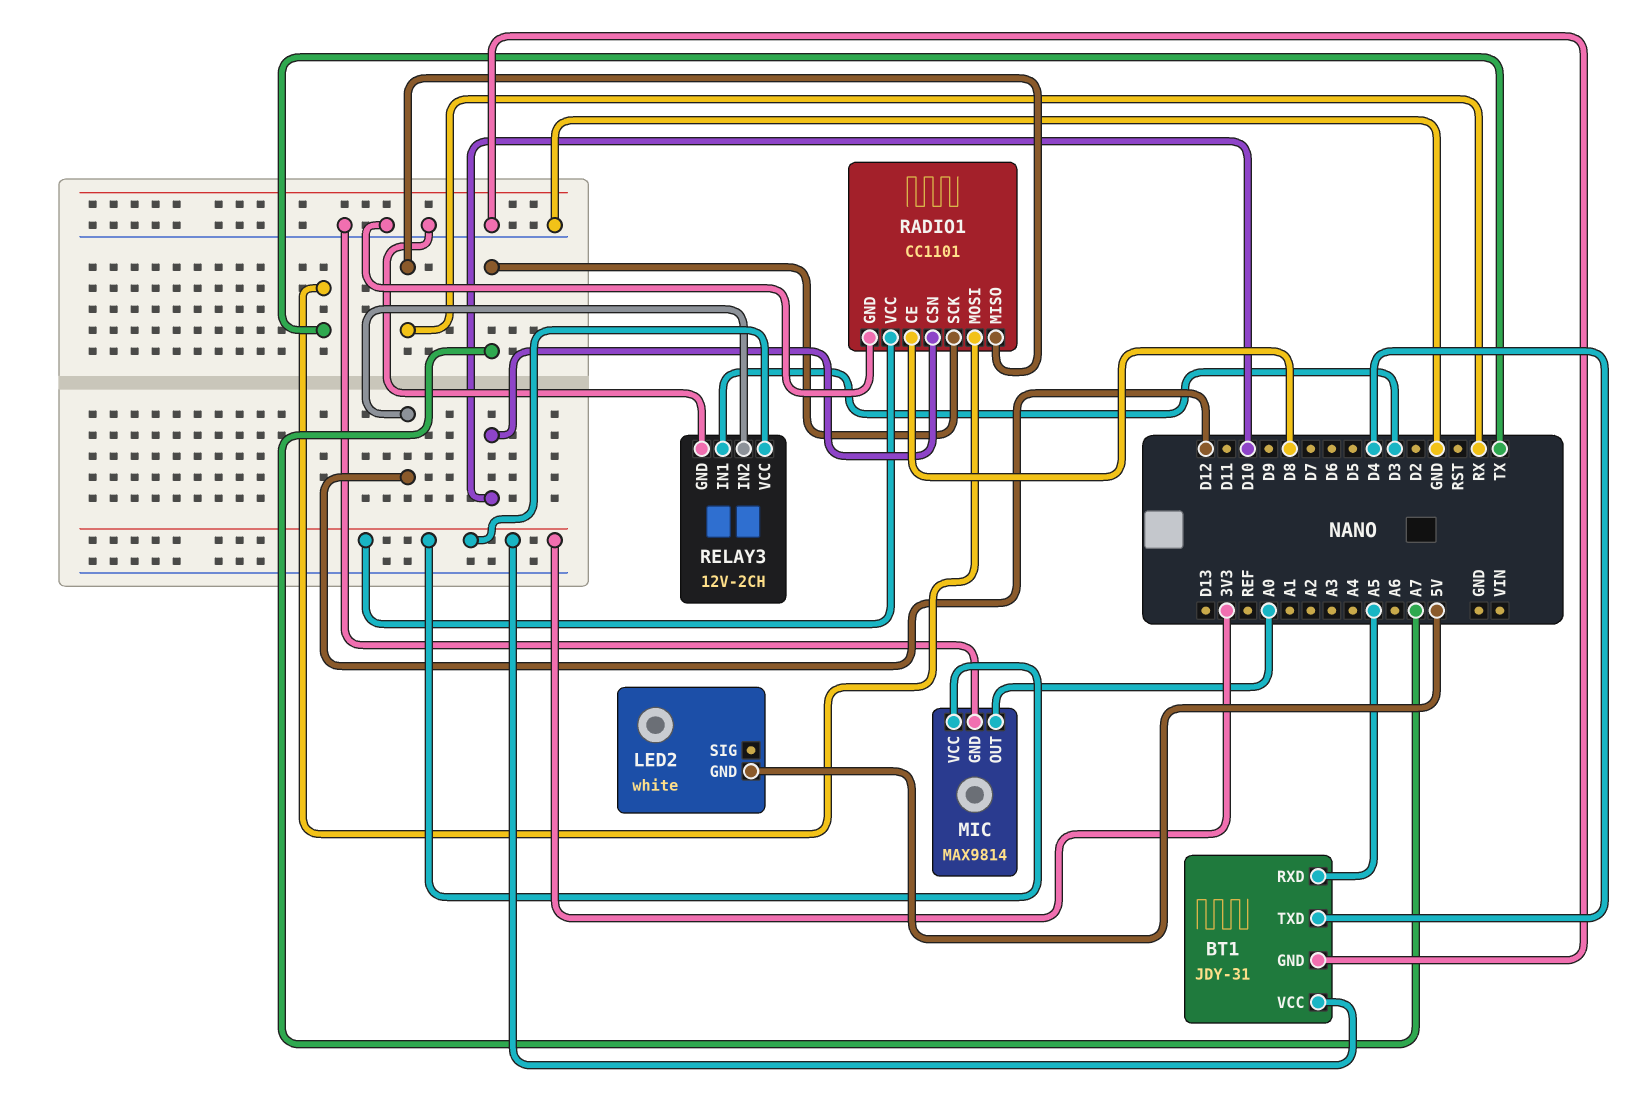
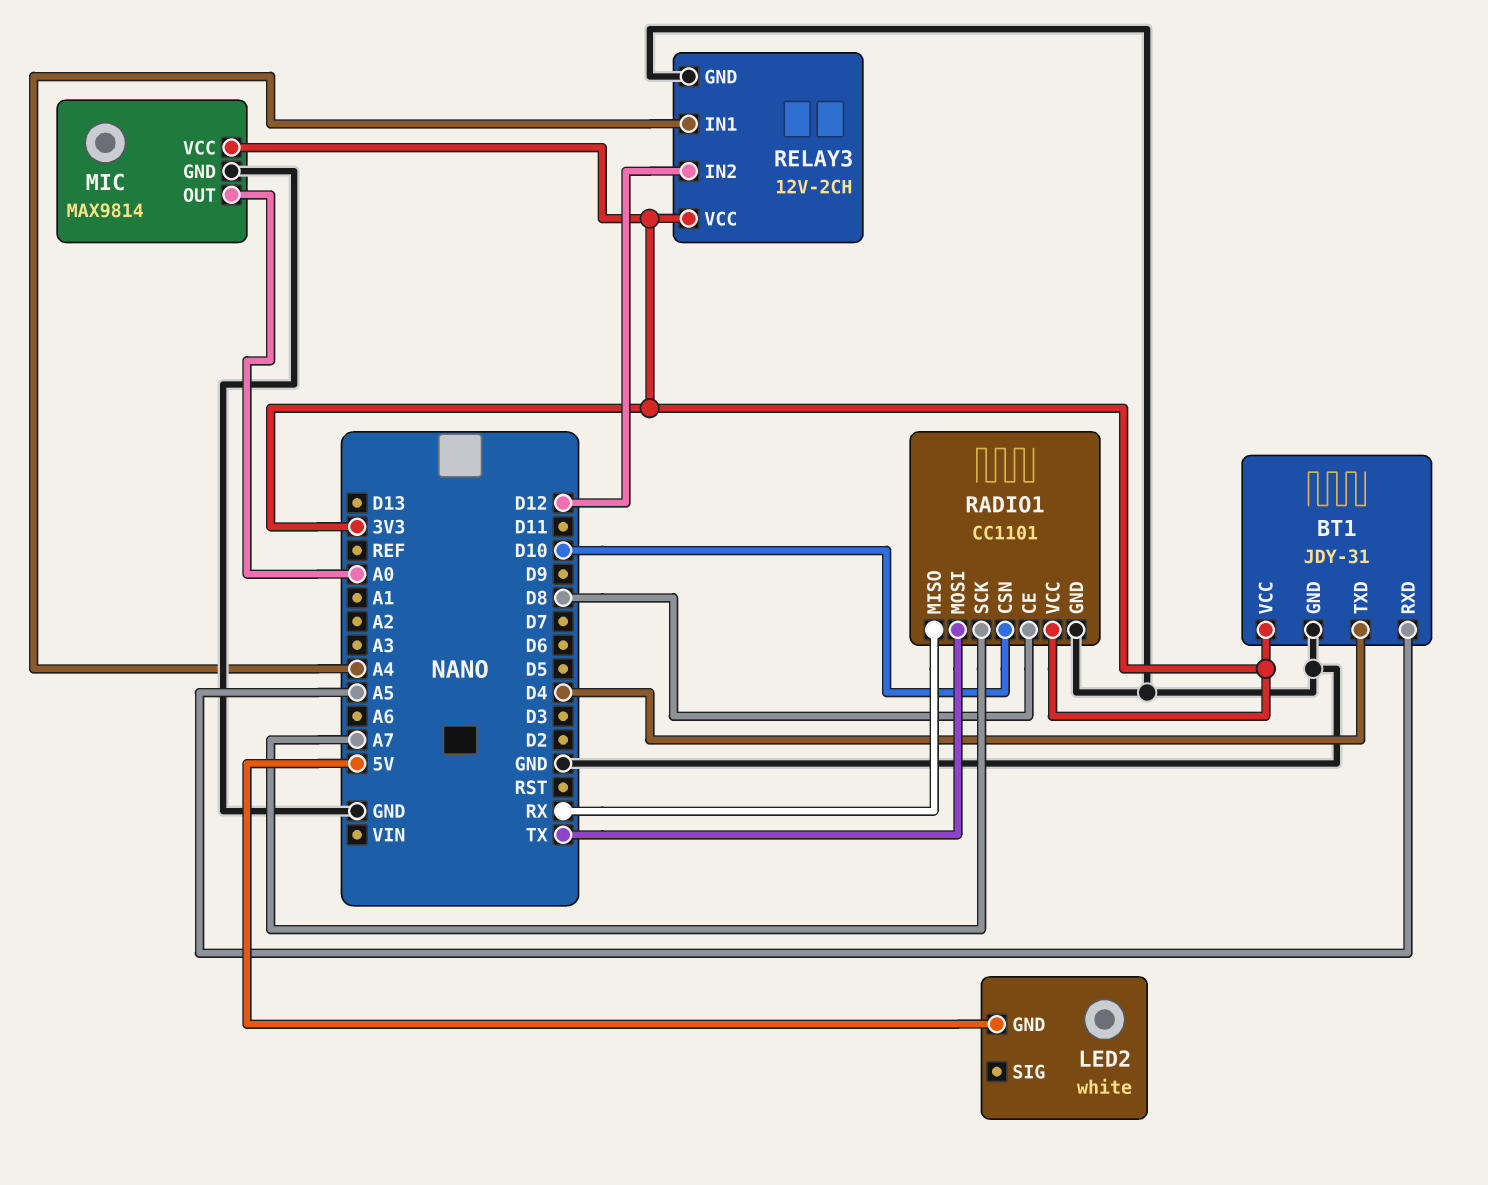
RELAY3 pin IN1: D3 -> A4

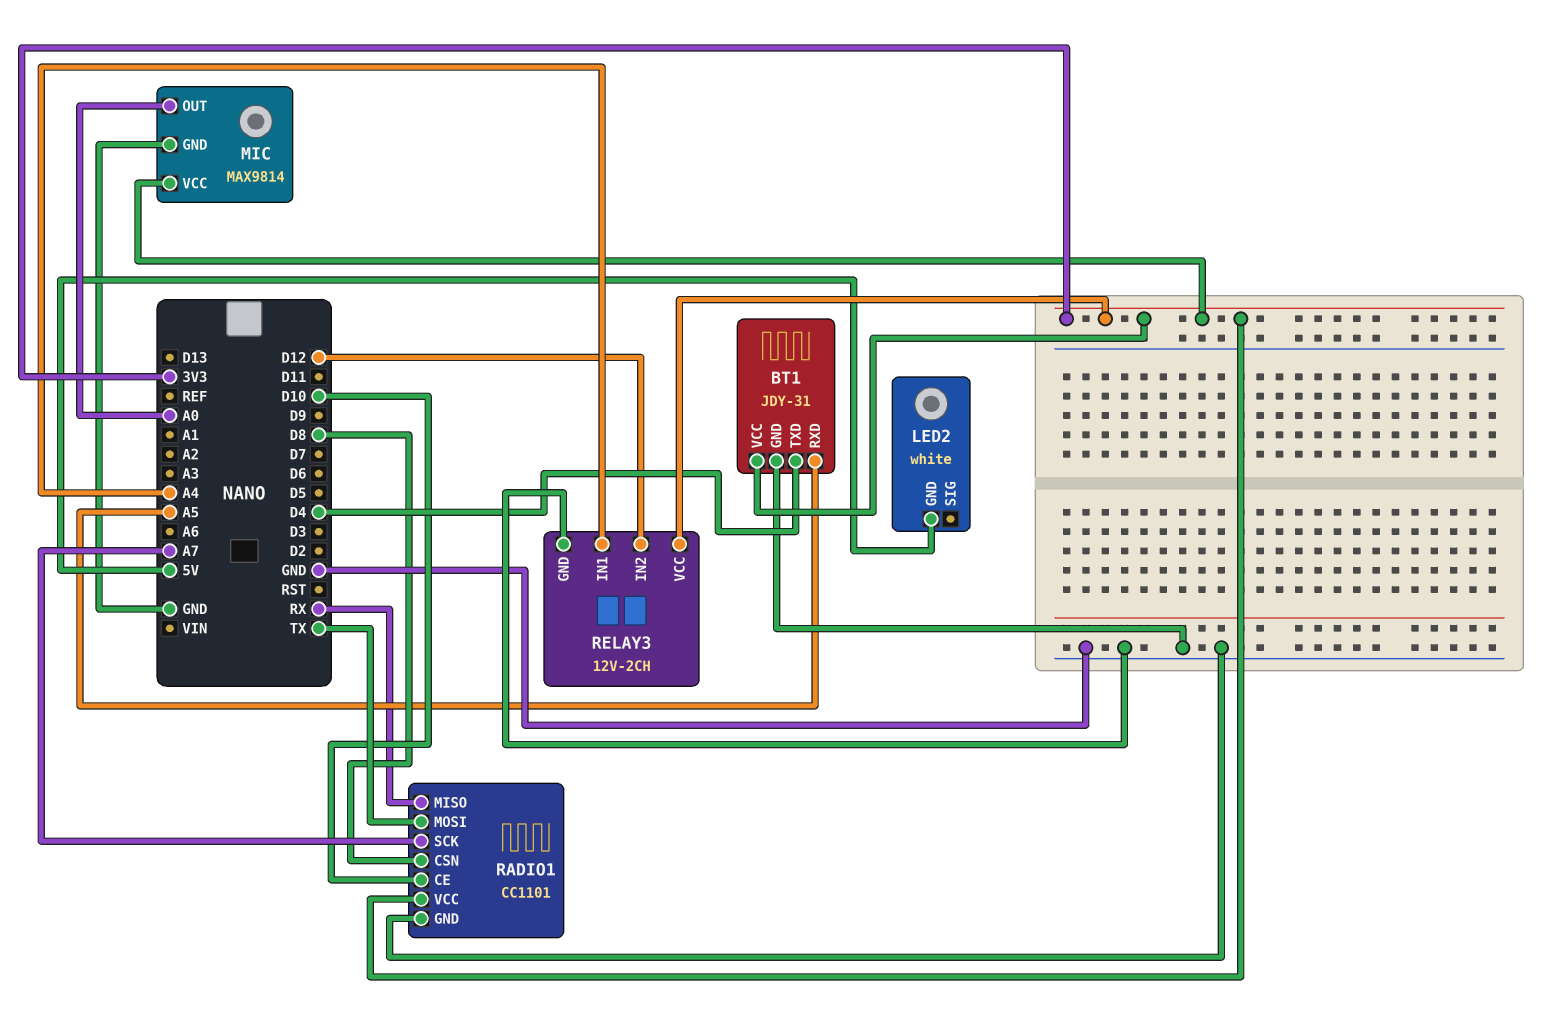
RADIO1 pin CE: D8 -> D10
RADIO1 pin CSN: D10 -> D8

